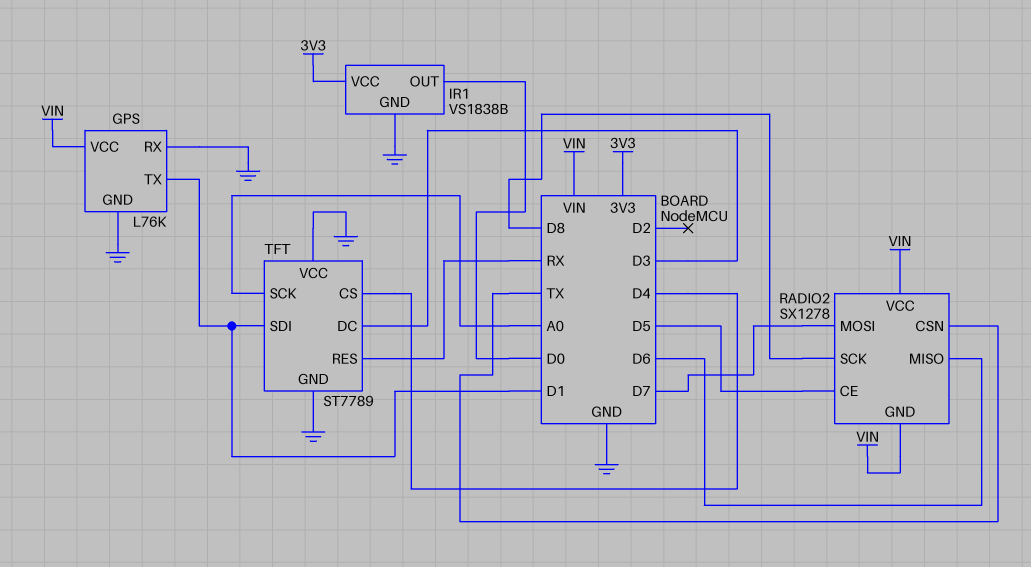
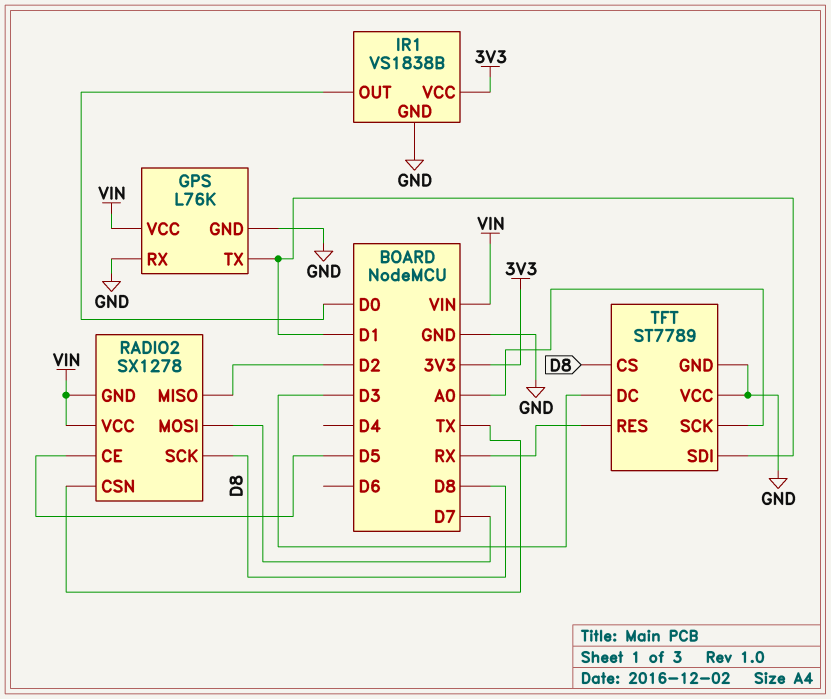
RADIO2 pin MISO: D6 -> D2
TFT pin CS: D4 -> D8

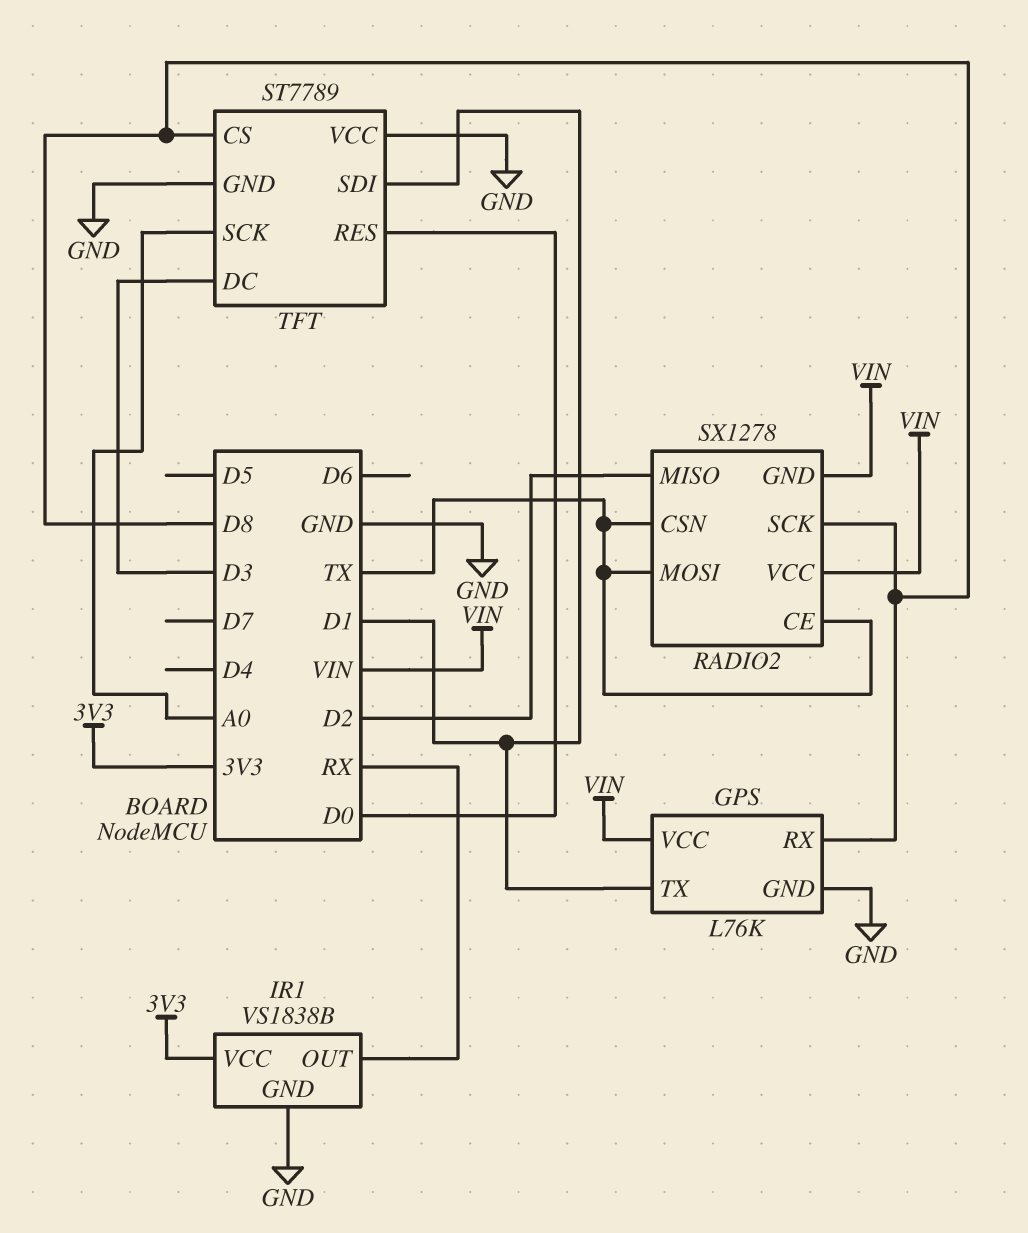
GPS pin RX: GND -> D8
IR1 pin OUT: D0 -> RX
RADIO2 pin CE: D5 -> TX
RADIO2 pin MOSI: D7 -> TX
TFT pin RES: RX -> D0

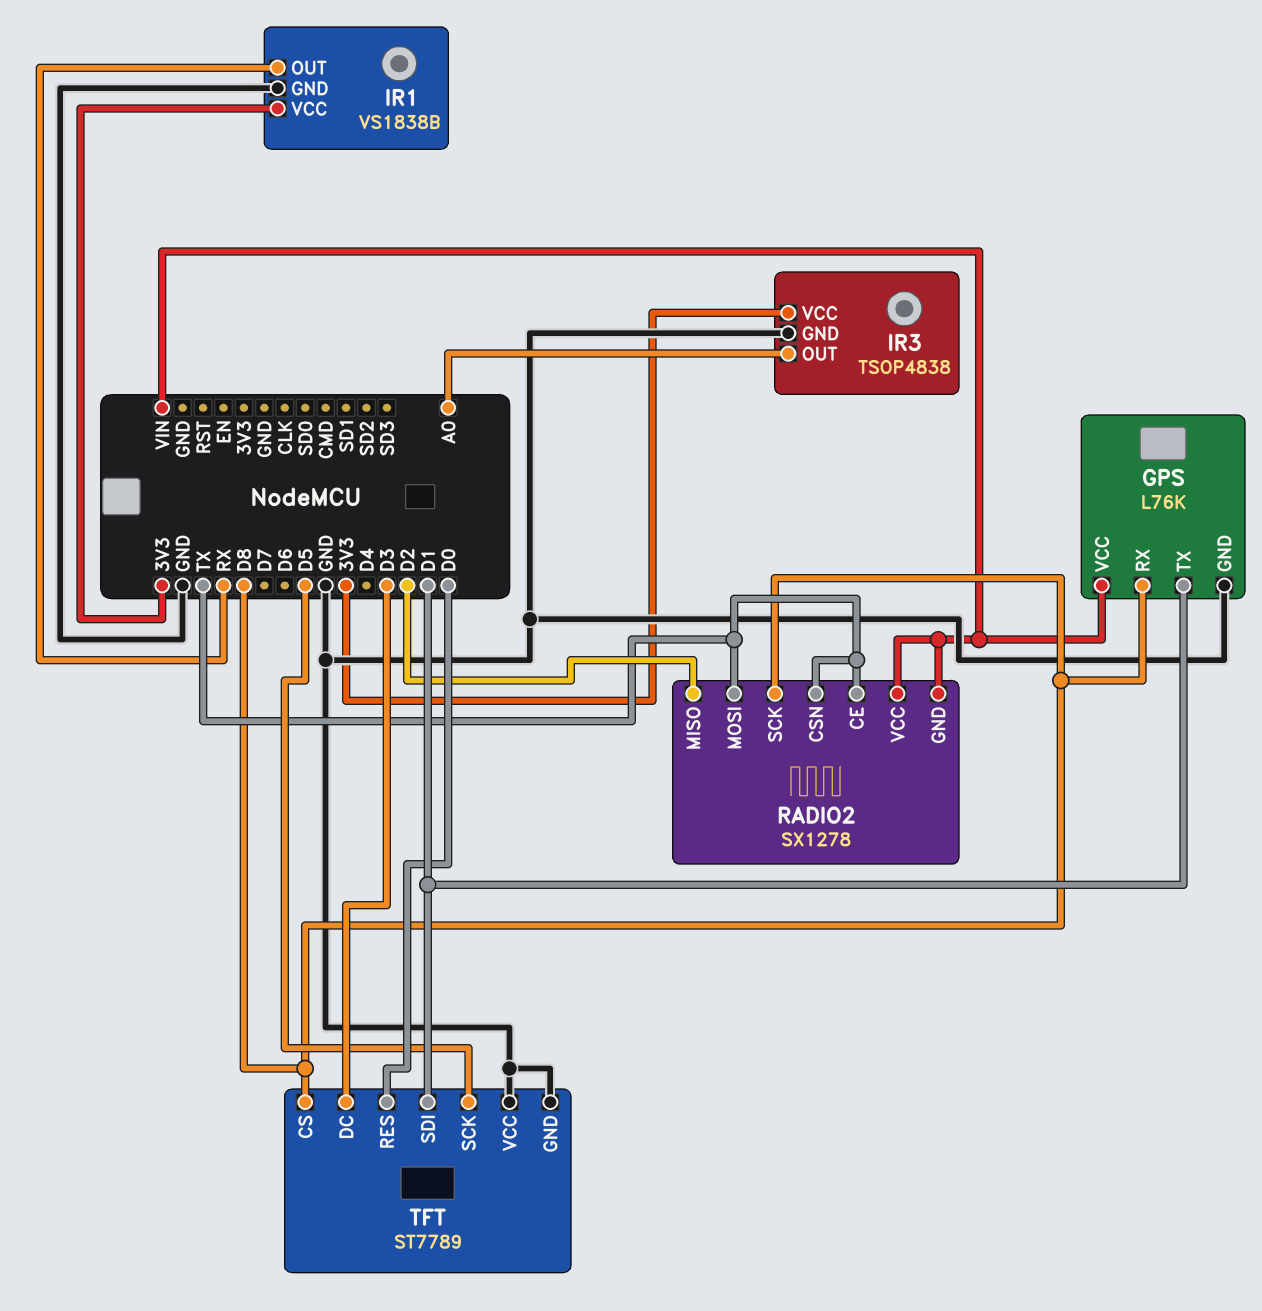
IR3: none -> TSOP4838
IR3 pin GND: none -> GND
IR3 pin OUT: none -> A0
IR3 pin VCC: none -> 3V3
TFT pin SCK: A0 -> D5

